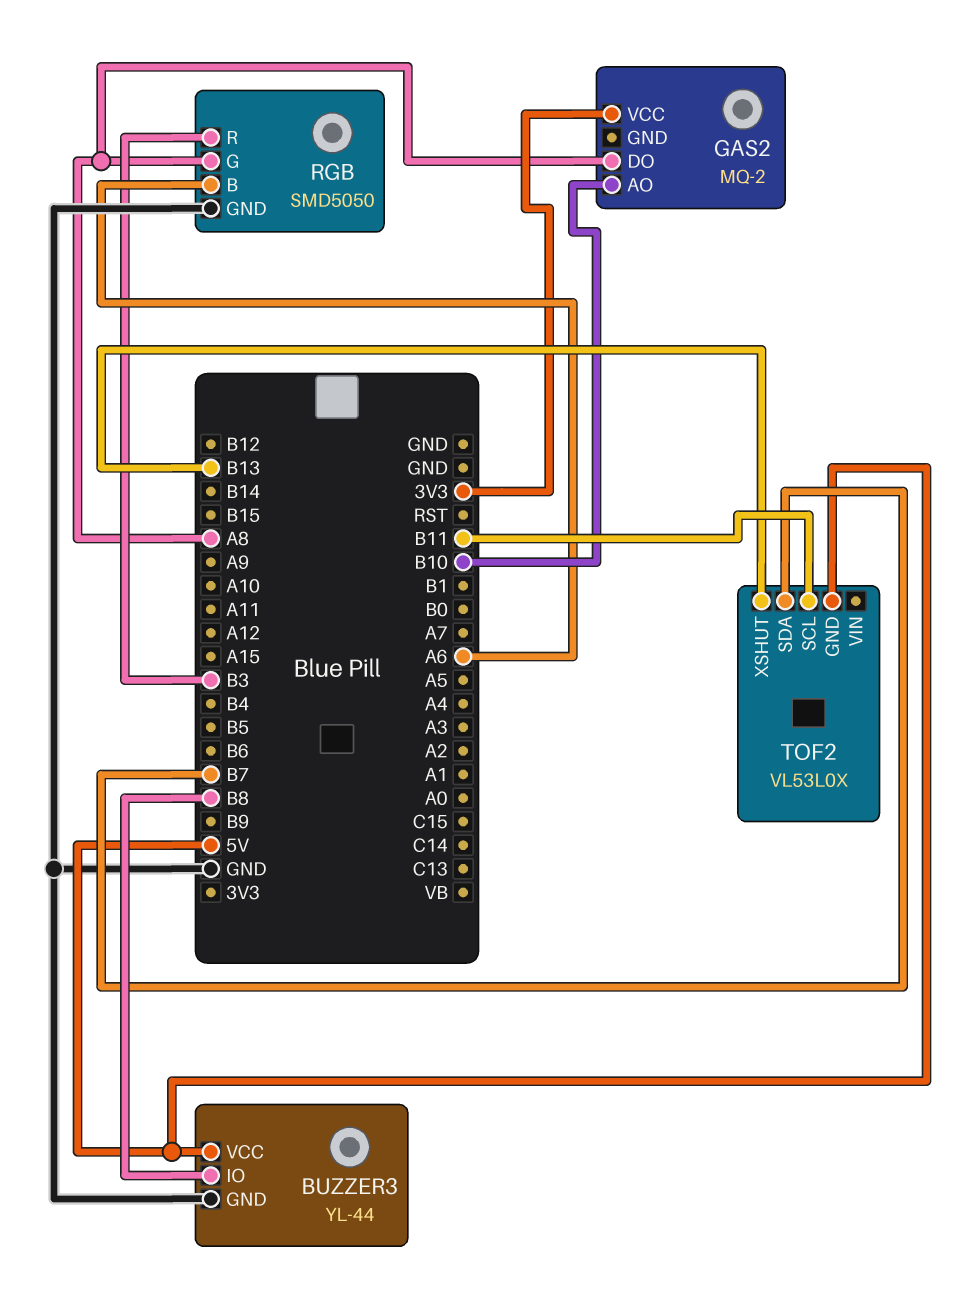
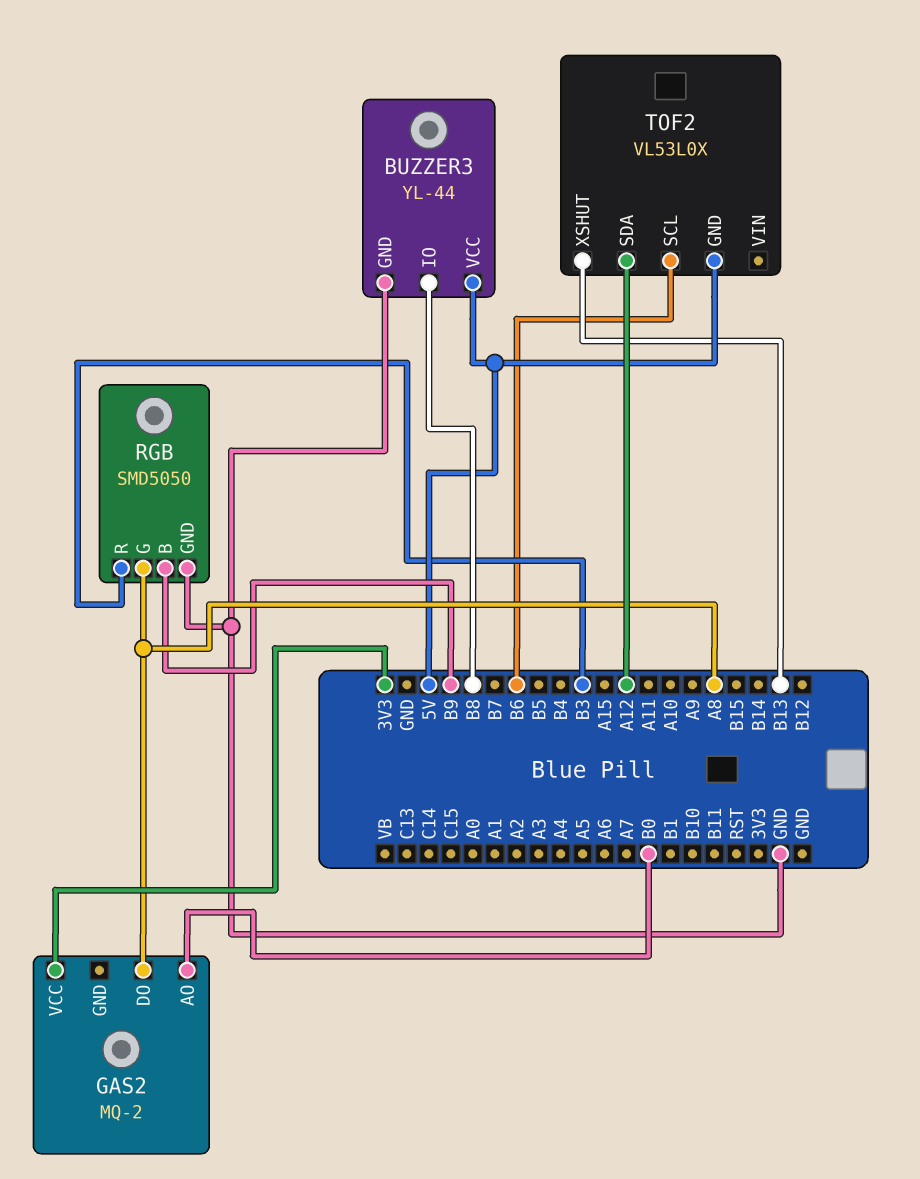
GAS2 pin AO: B10 -> B0
RGB pin B: A6 -> B9
TOF2 pin SCL: B11 -> B6
TOF2 pin SDA: B7 -> A12

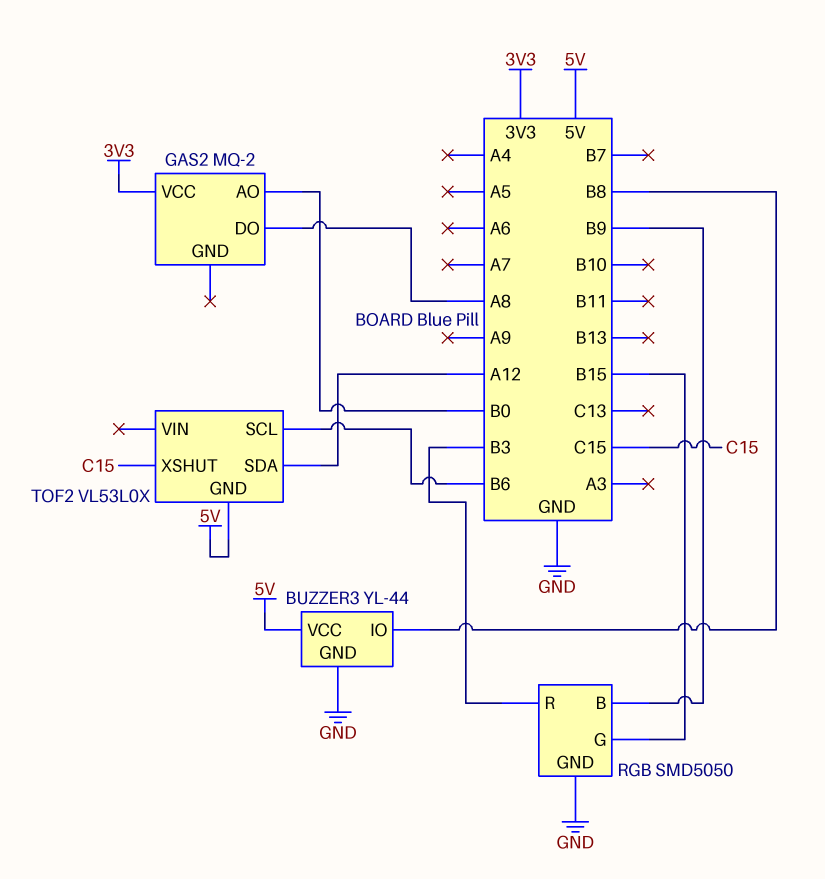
RGB pin G: A8 -> B15
TOF2 pin XSHUT: B13 -> C15

